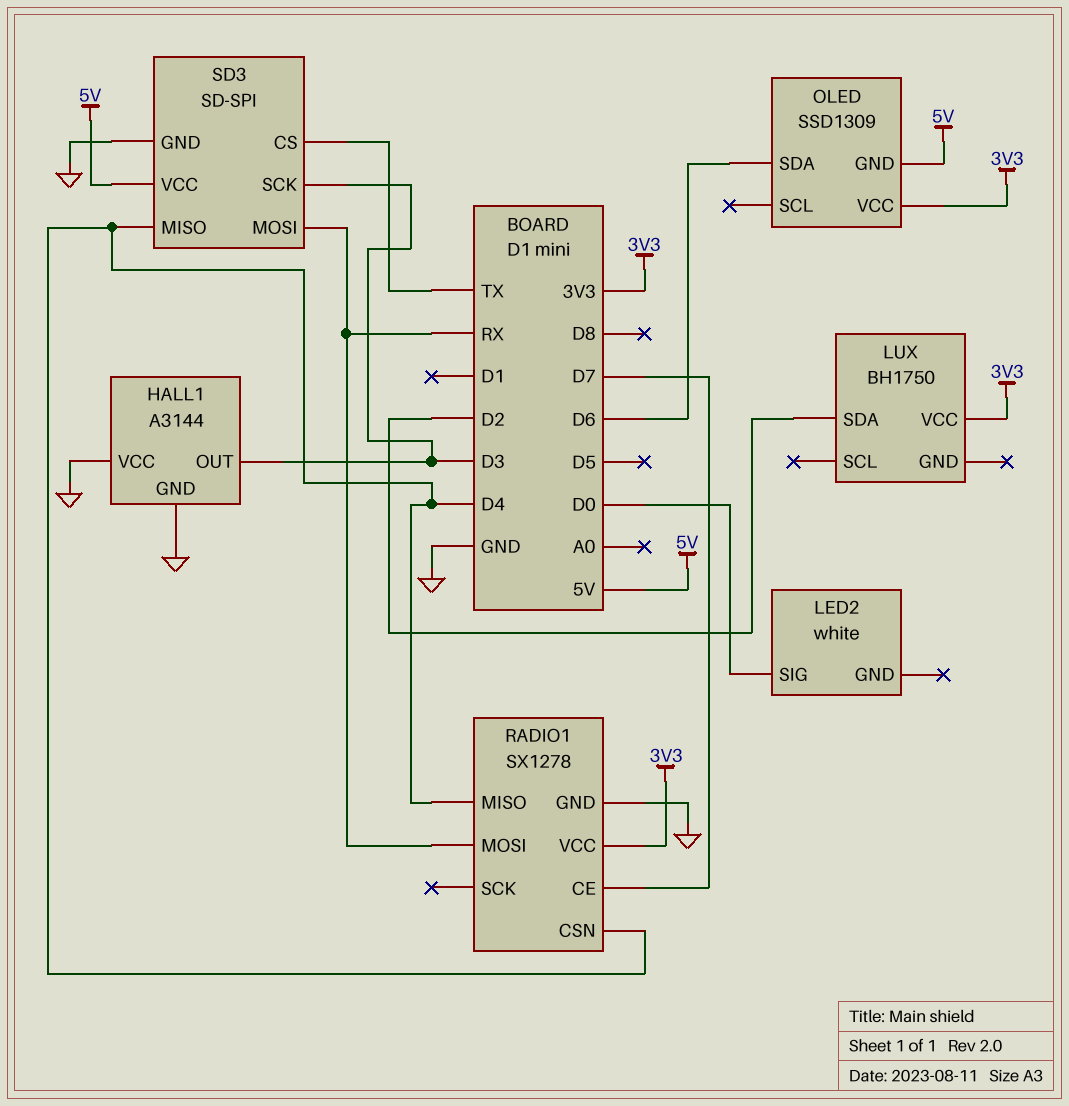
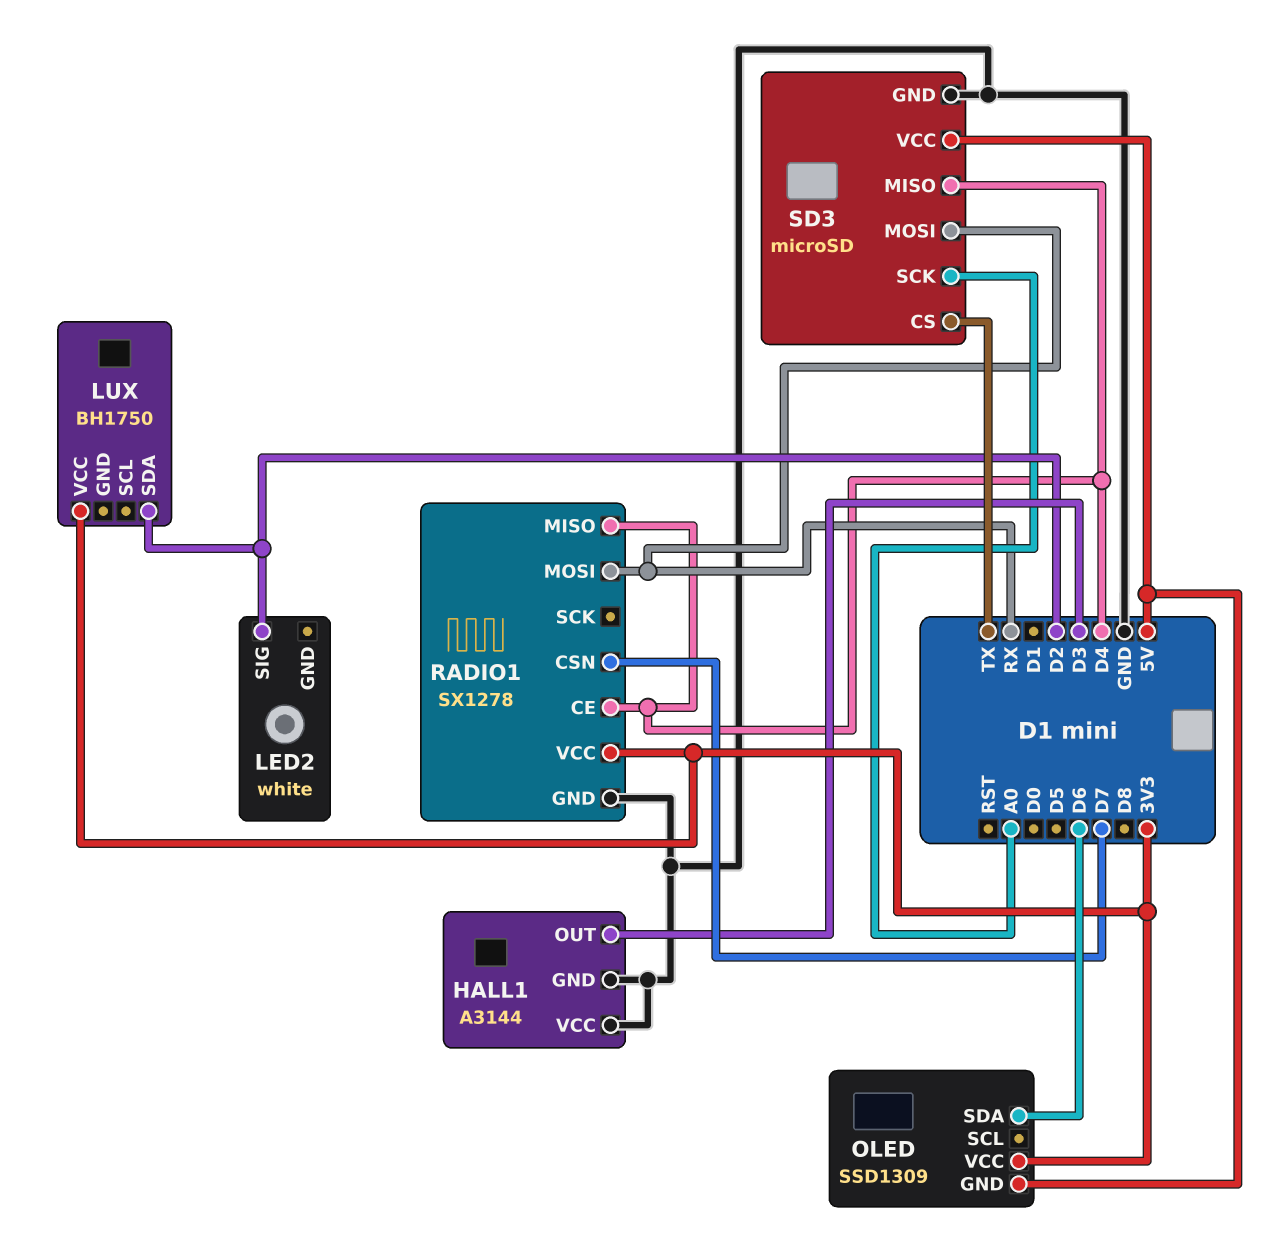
LED2 pin SIG: D0 -> D2
RADIO1 pin CE: D7 -> D4
RADIO1 pin CSN: D4 -> D7
SD3: SD-SPI -> microSD
SD3 pin SCK: D3 -> A0

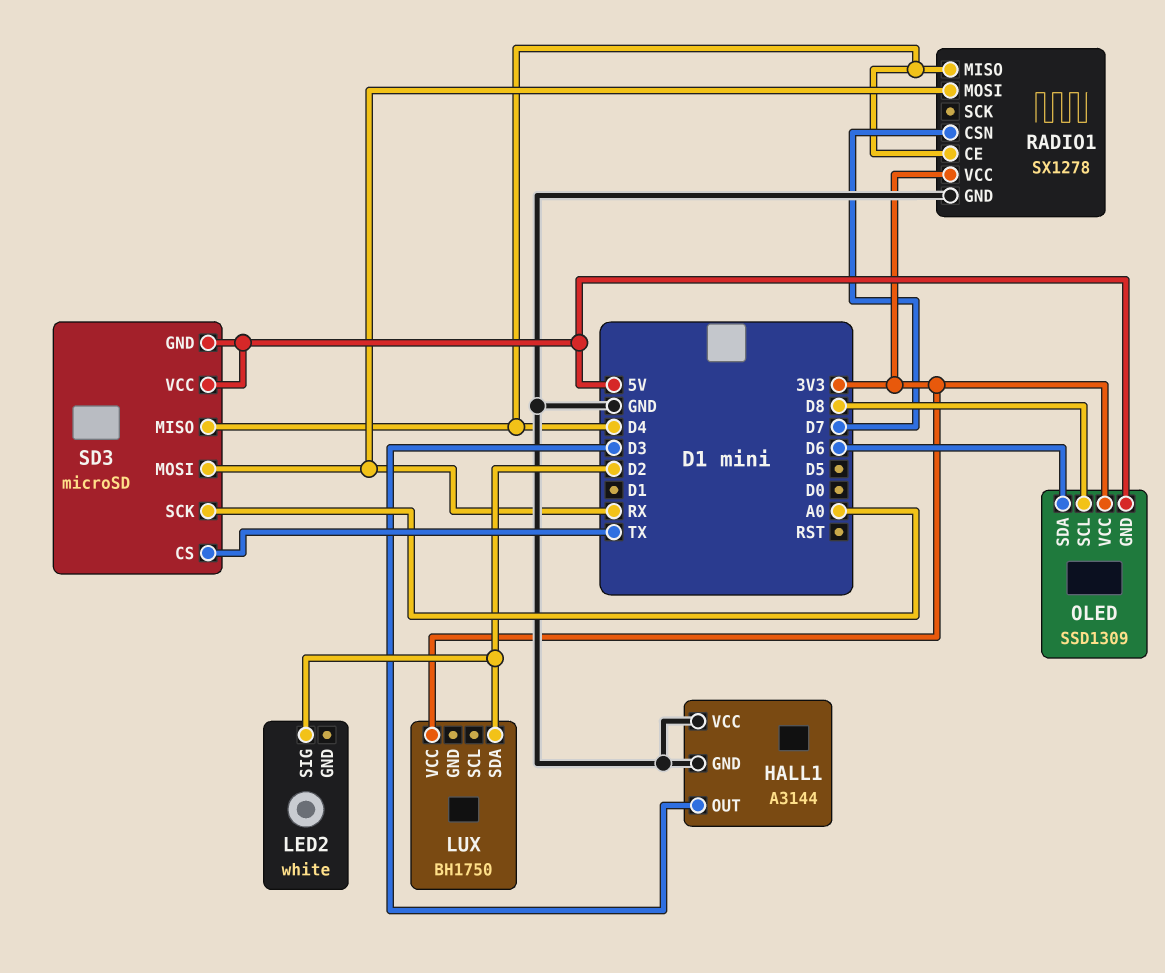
OLED pin SCL: none -> D8
SD3 pin GND: GND -> 5V

